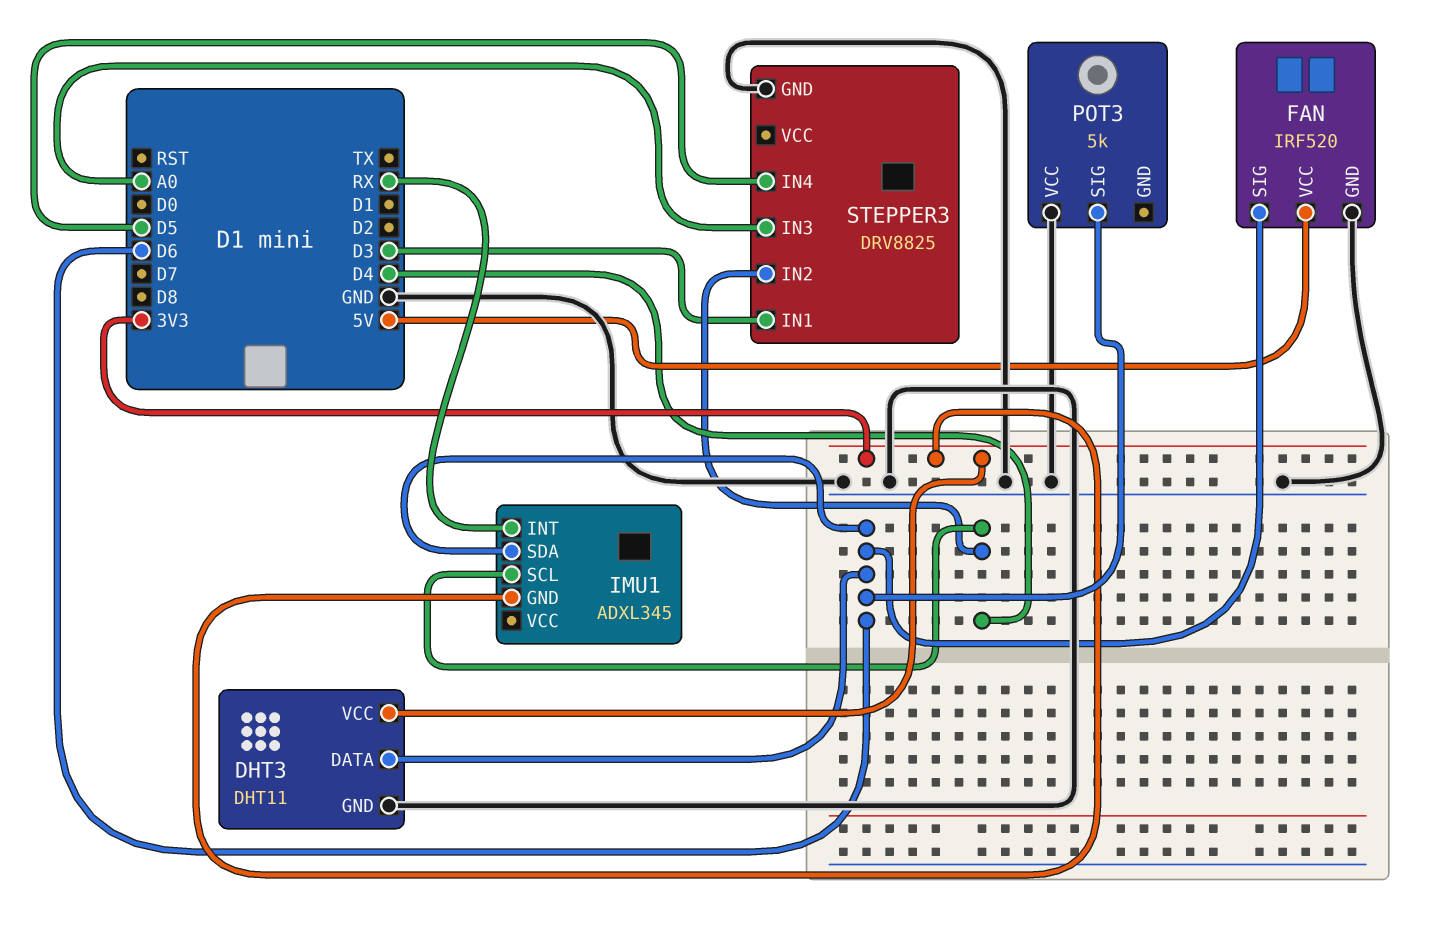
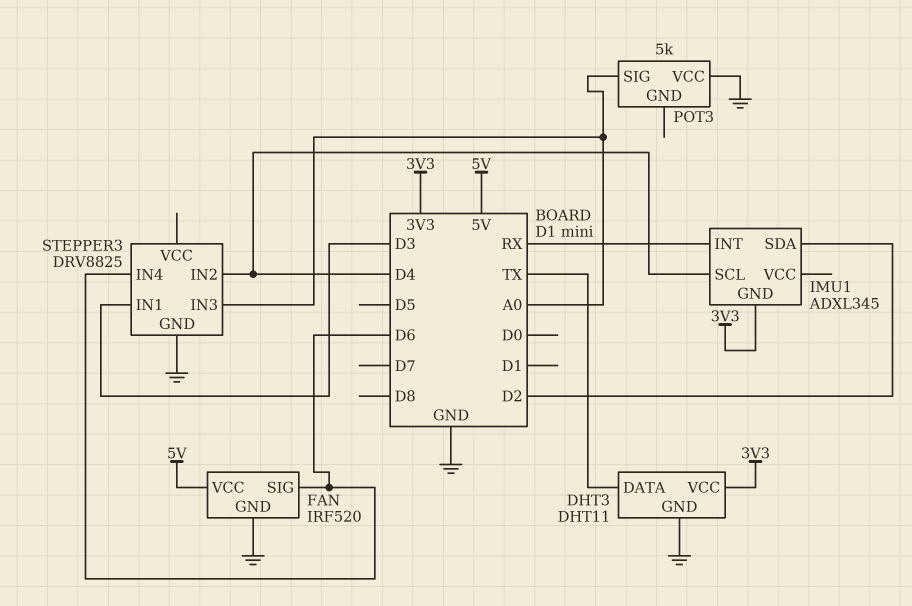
DHT3 pin DATA: D6 -> TX
IMU1 pin SDA: D6 -> D2
POT3 pin SIG: D6 -> A0
STEPPER3 pin IN4: D5 -> D6

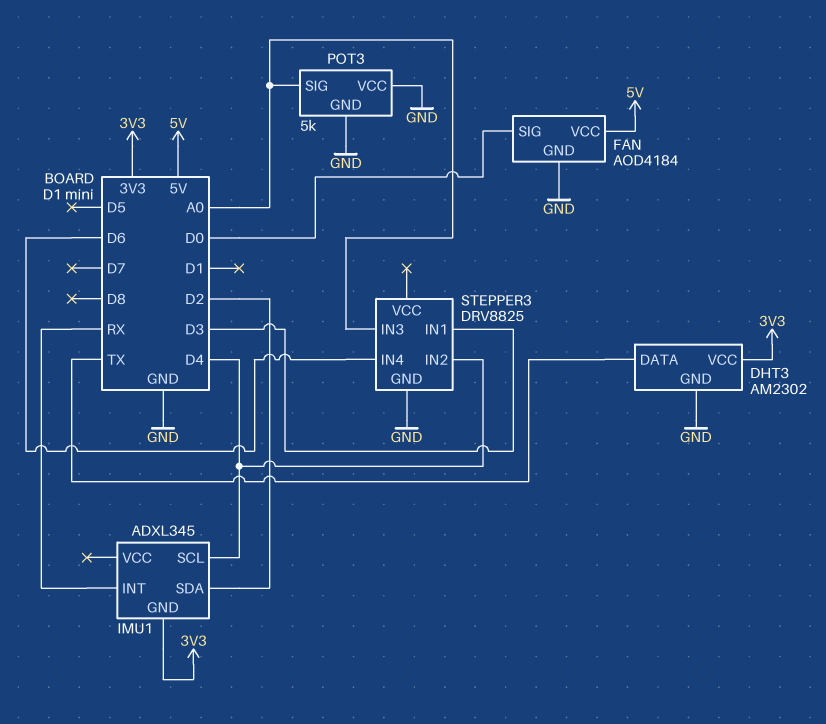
DHT3: DHT11 -> AM2302
FAN: IRF520 -> AOD4184
FAN pin SIG: D6 -> D0
POT3 pin GND: none -> GND

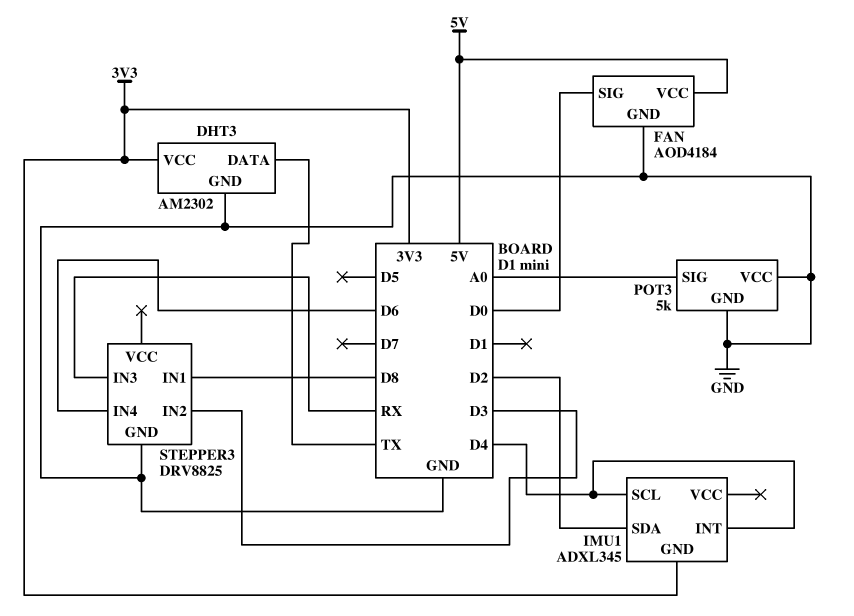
IMU1 pin INT: RX -> D4
STEPPER3 pin IN1: D3 -> D8
STEPPER3 pin IN2: D4 -> D3
STEPPER3 pin IN3: A0 -> RX

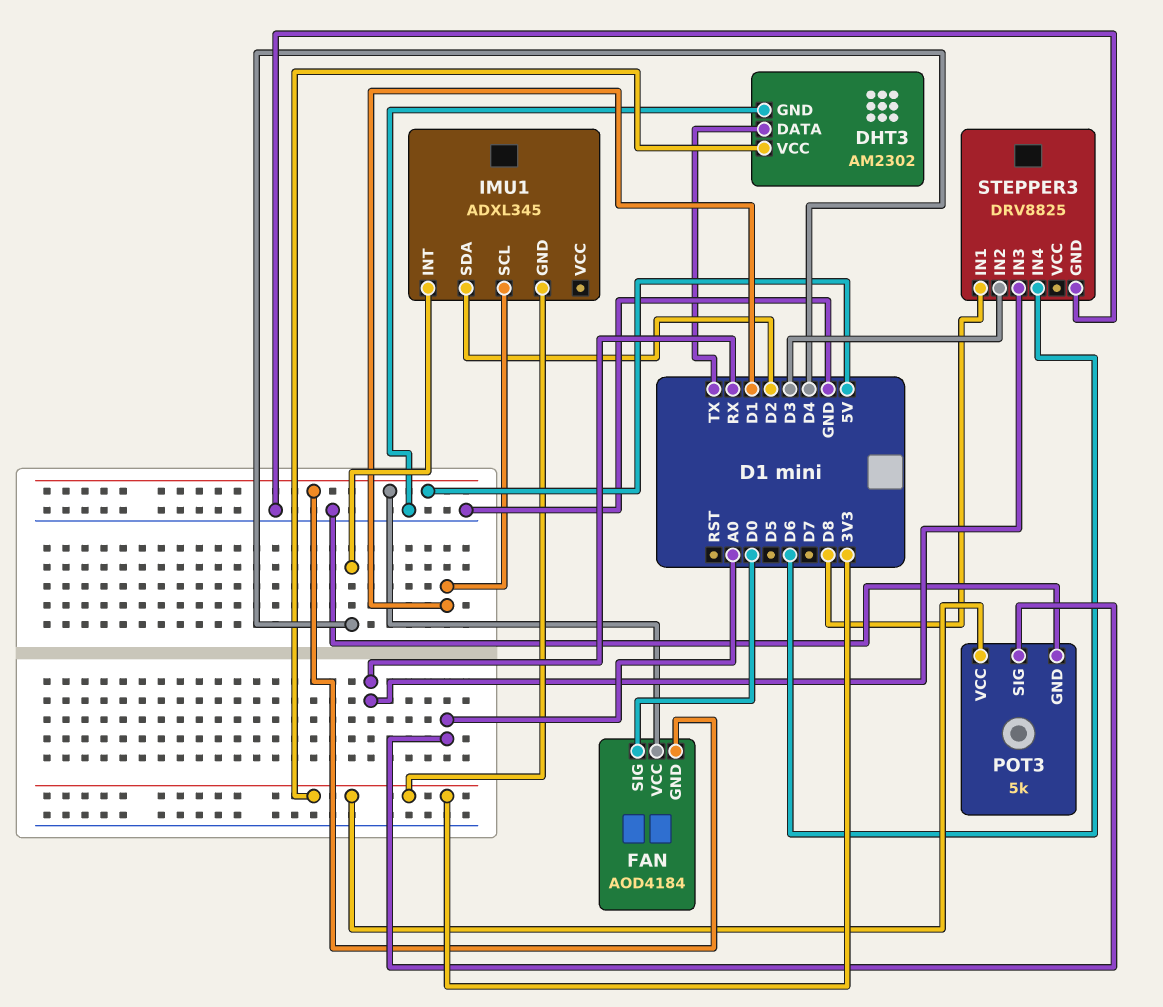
FAN pin GND: GND -> 5V
IMU1 pin SCL: D4 -> D1
POT3 pin VCC: GND -> 3V3

